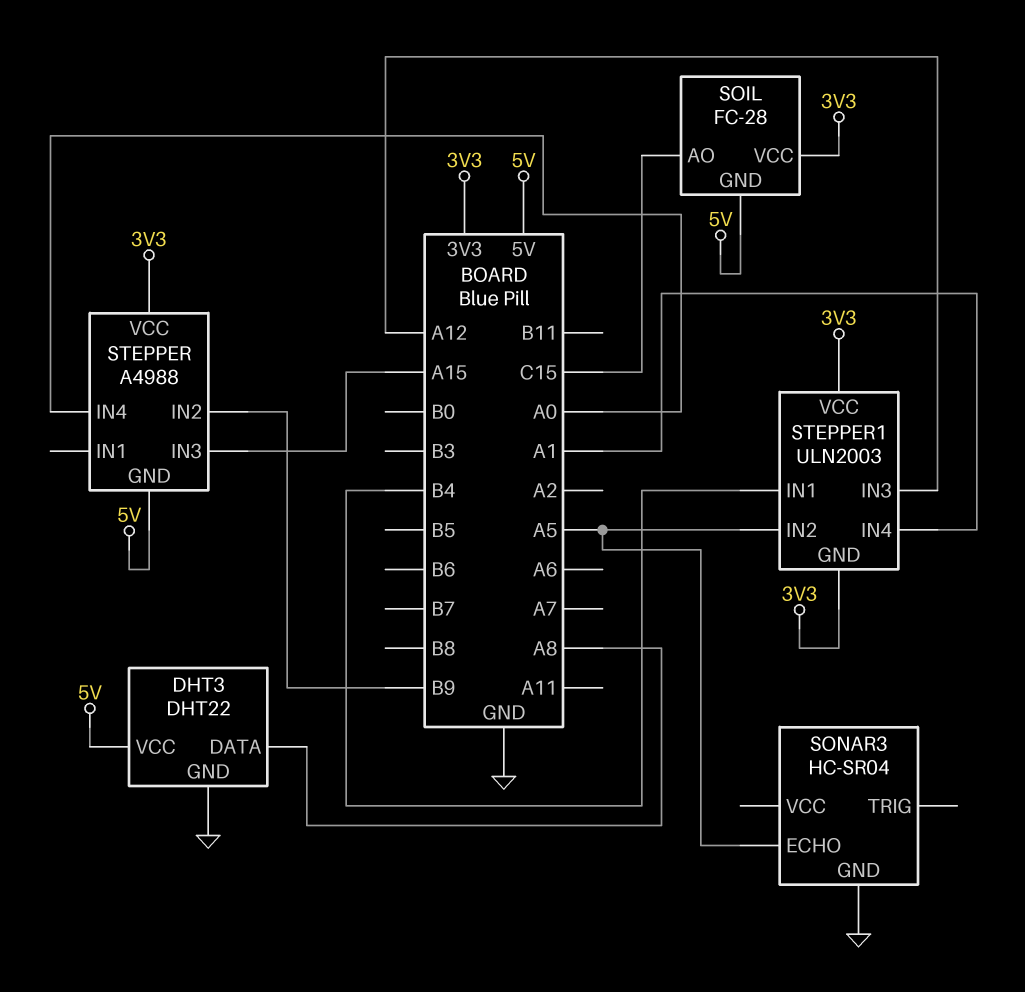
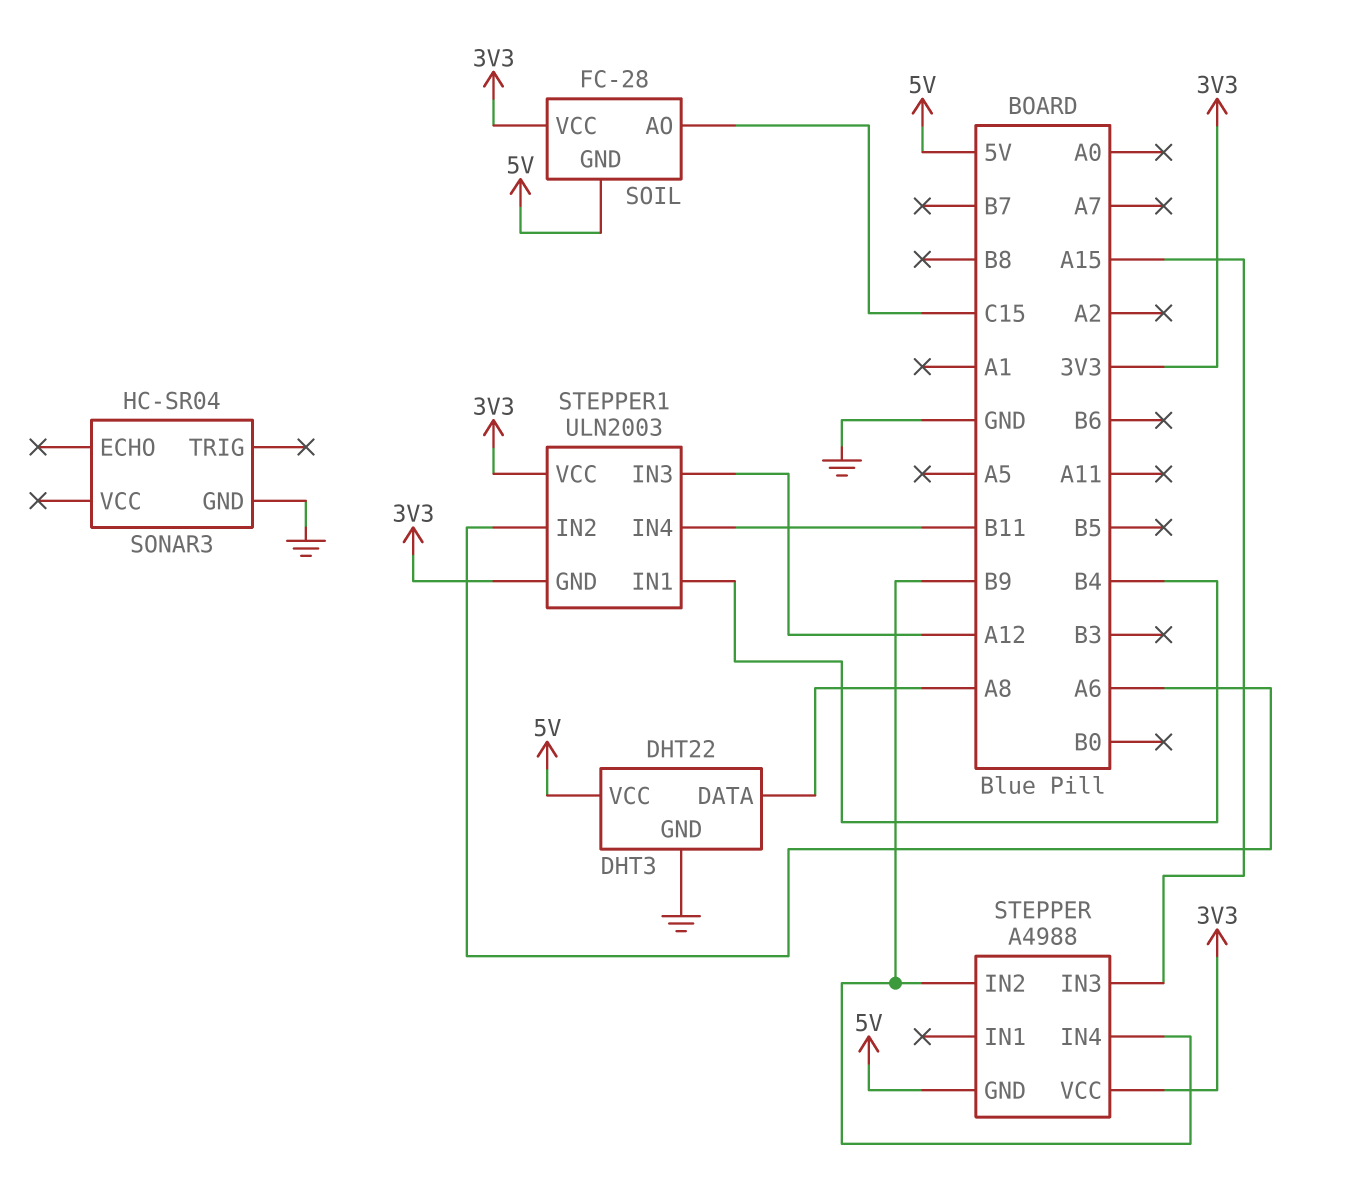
SONAR3 pin ECHO: A5 -> none
STEPPER pin IN4: A0 -> B9
STEPPER1 pin IN2: A5 -> A6
STEPPER1 pin IN4: A1 -> B11

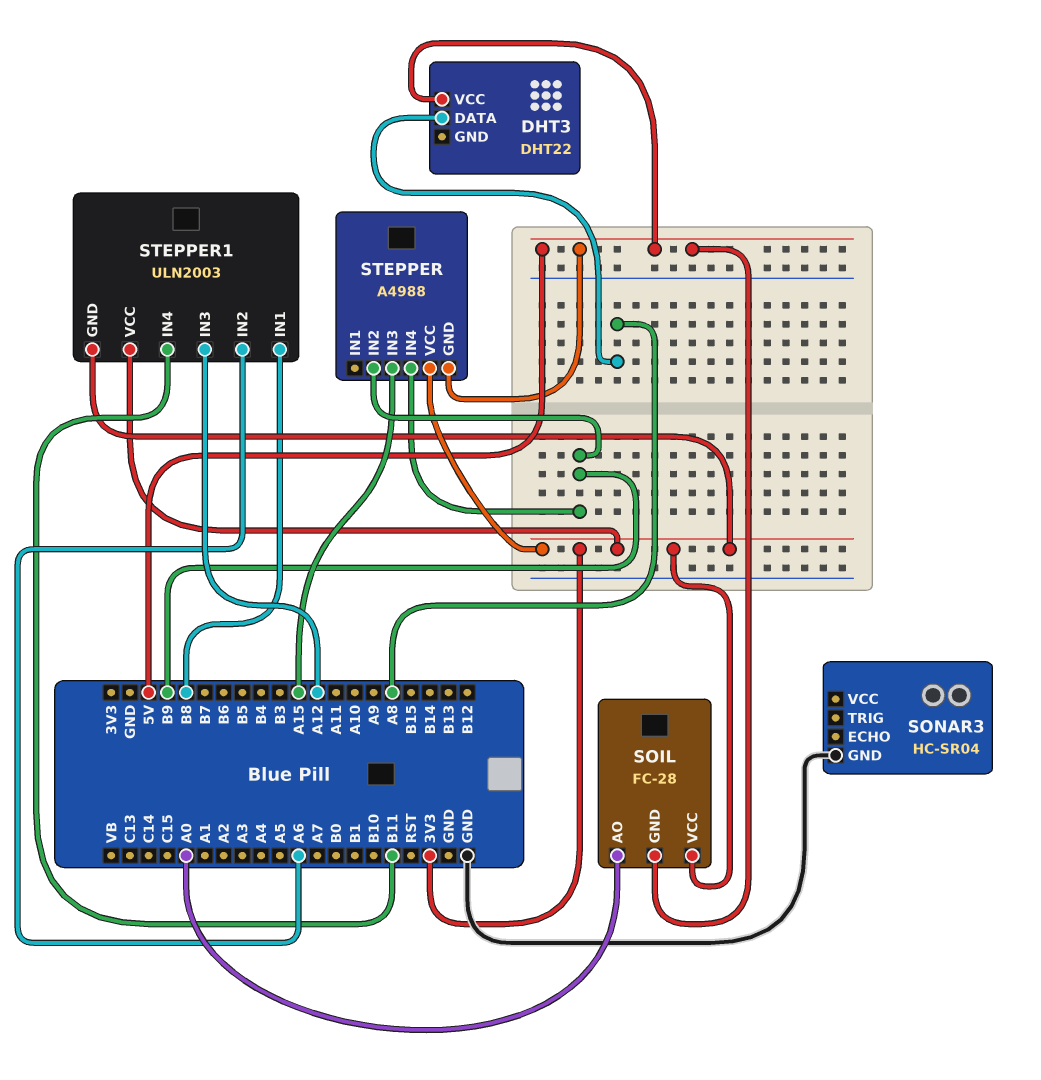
DHT3 pin GND: GND -> none
SOIL pin AO: C15 -> A0
STEPPER1 pin IN1: B4 -> B8

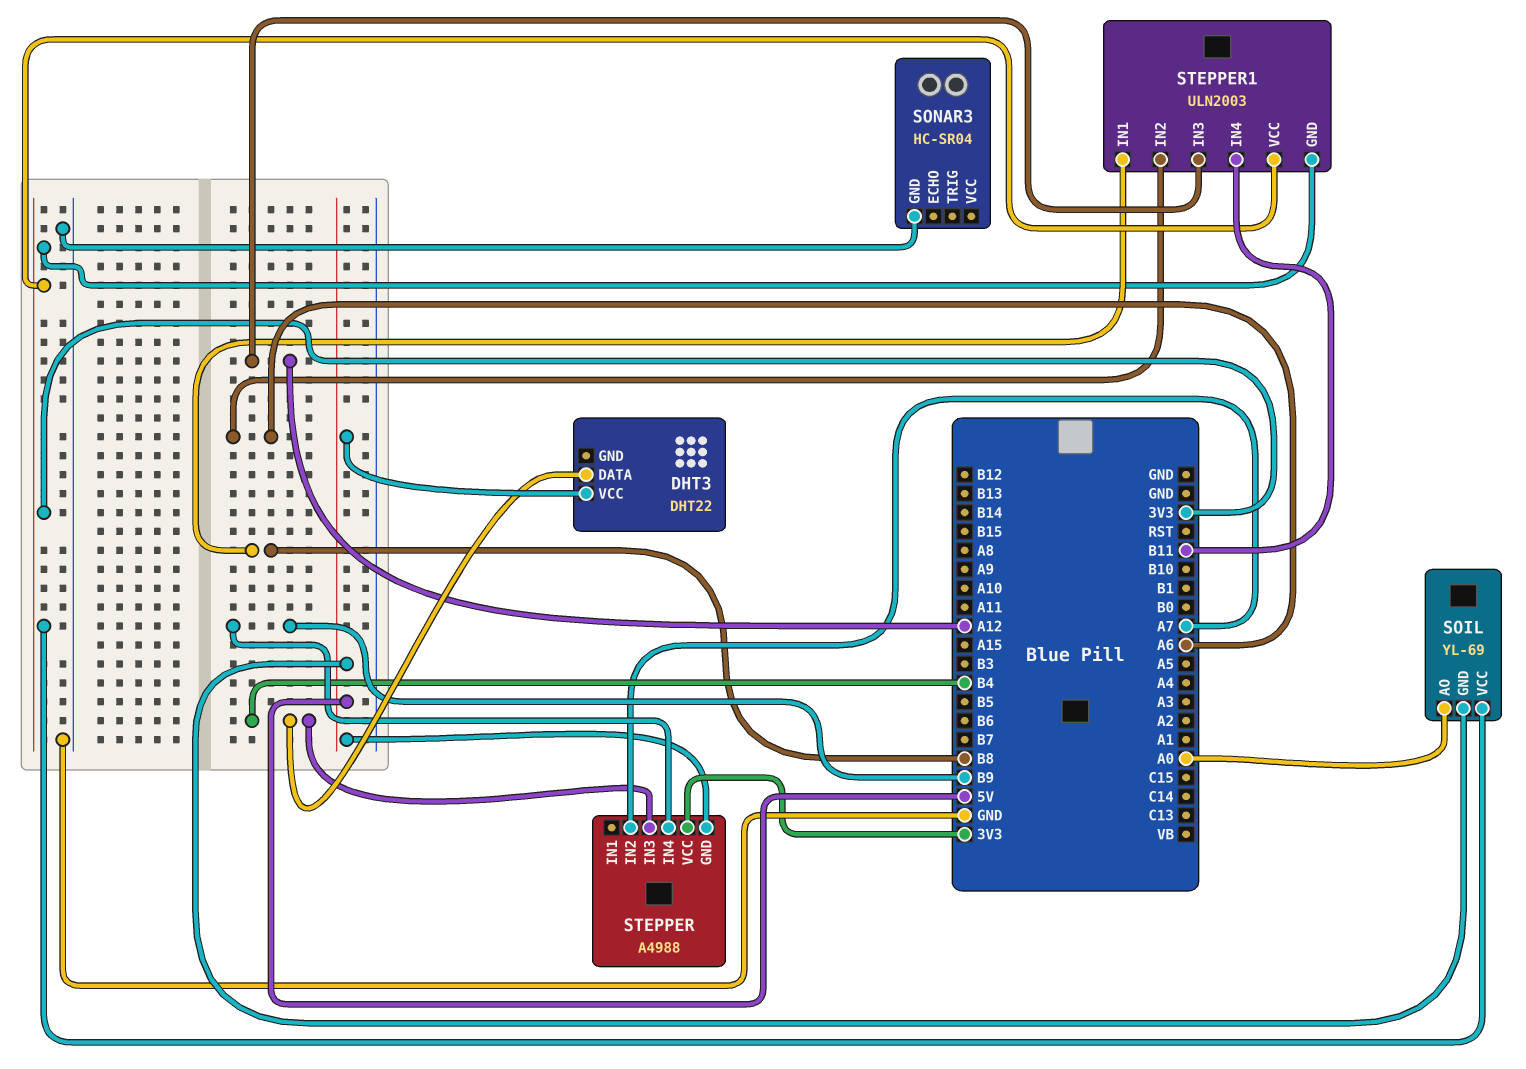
DHT3 pin DATA: A8 -> B4
SOIL: FC-28 -> YL-69
STEPPER pin IN2: B9 -> A7
STEPPER pin IN3: A15 -> B4

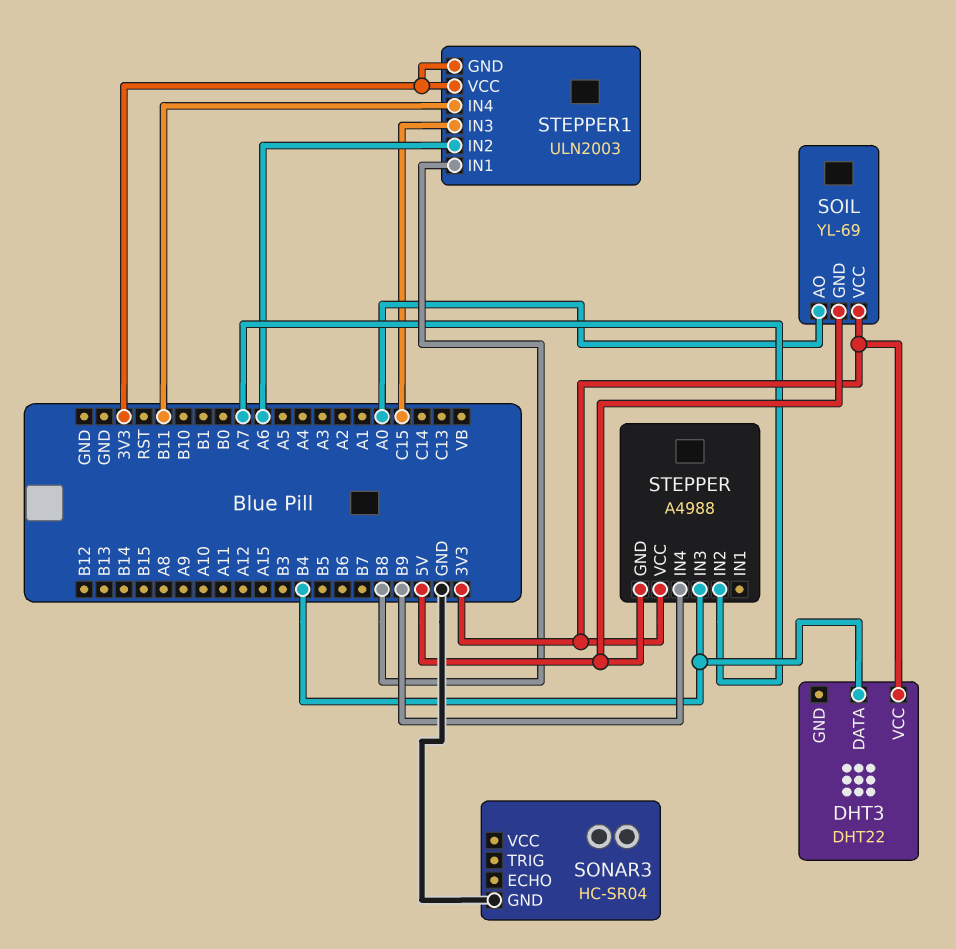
DHT3 pin VCC: 5V -> 3V3
STEPPER1 pin IN3: A12 -> C15

